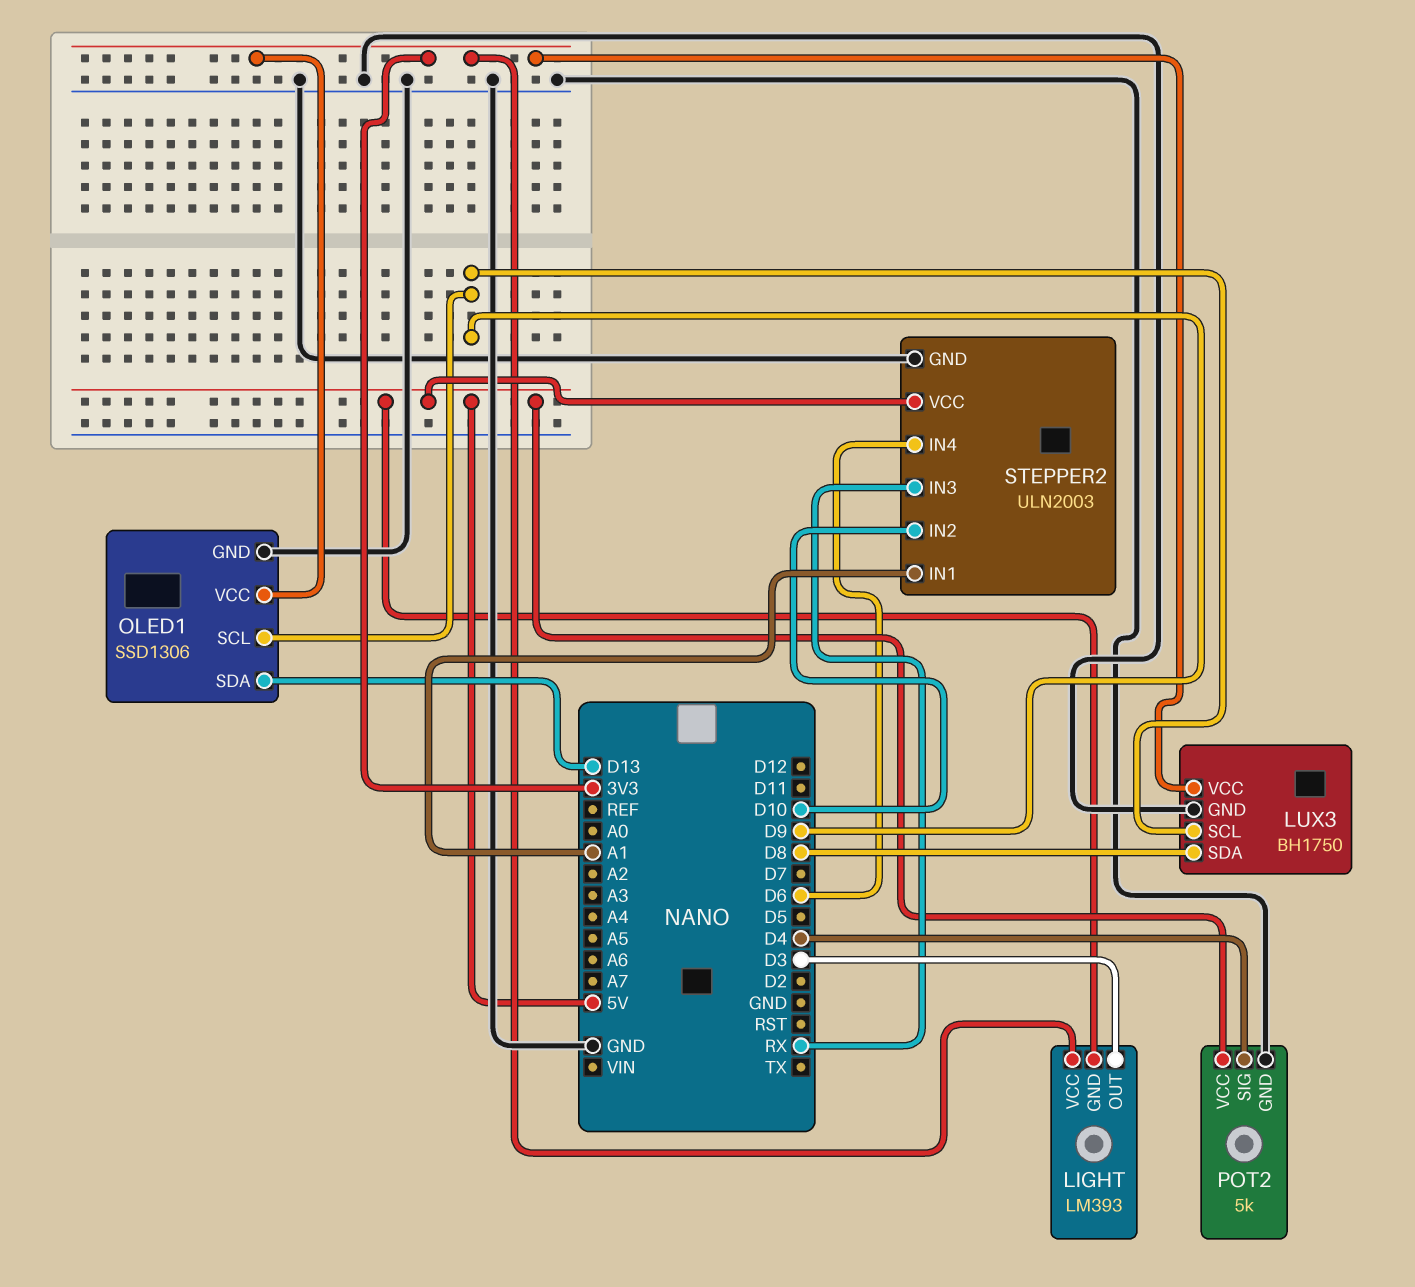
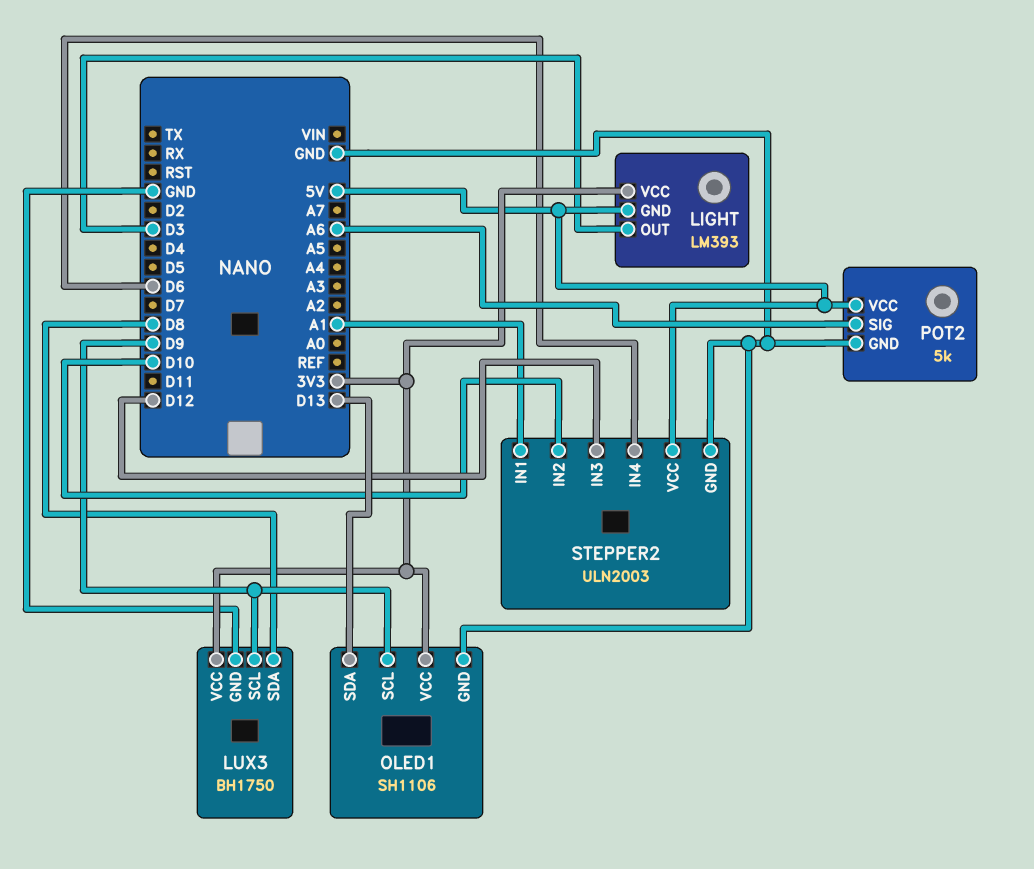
OLED1: SSD1306 -> SH1106
POT2 pin SIG: D4 -> A6
STEPPER2 pin IN3: RX -> D12

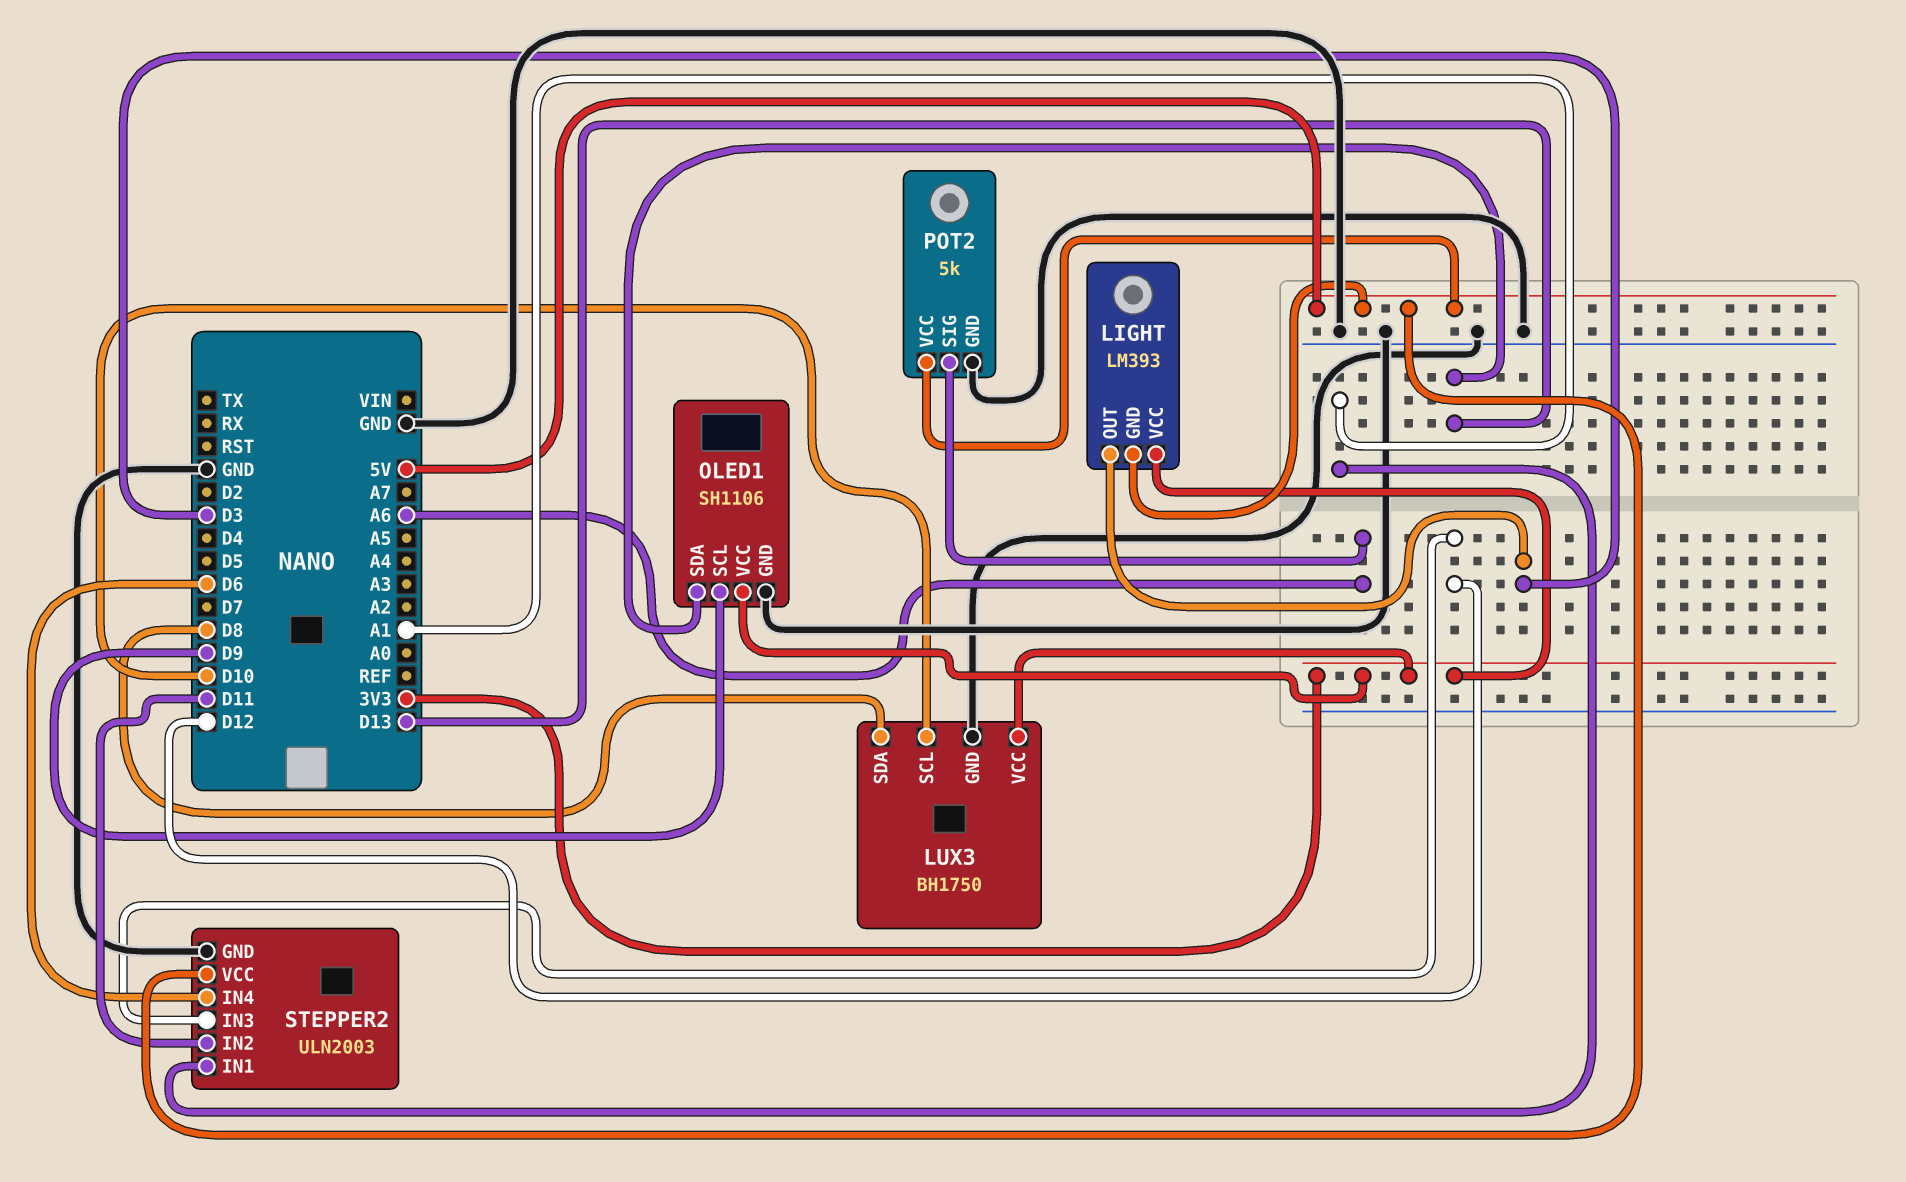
LUX3 pin SCL: D9 -> D10
STEPPER2 pin IN2: D10 -> D11

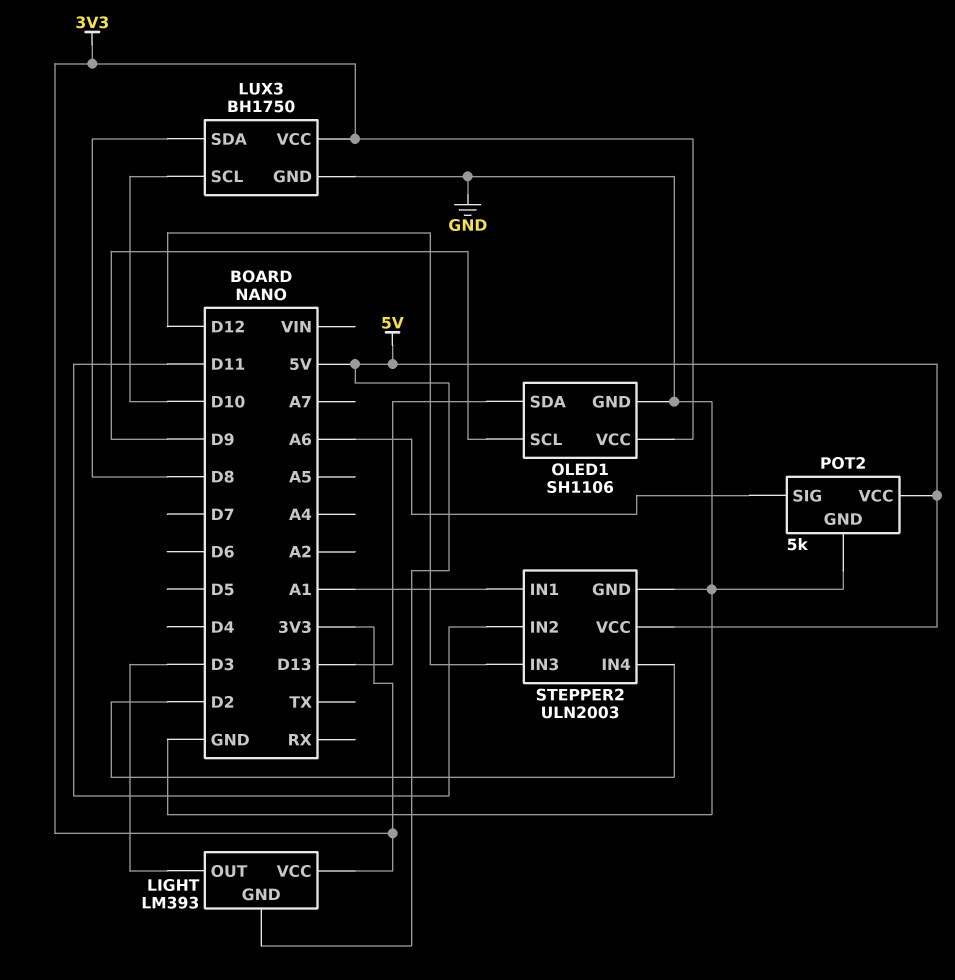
STEPPER2 pin IN4: D6 -> D2

